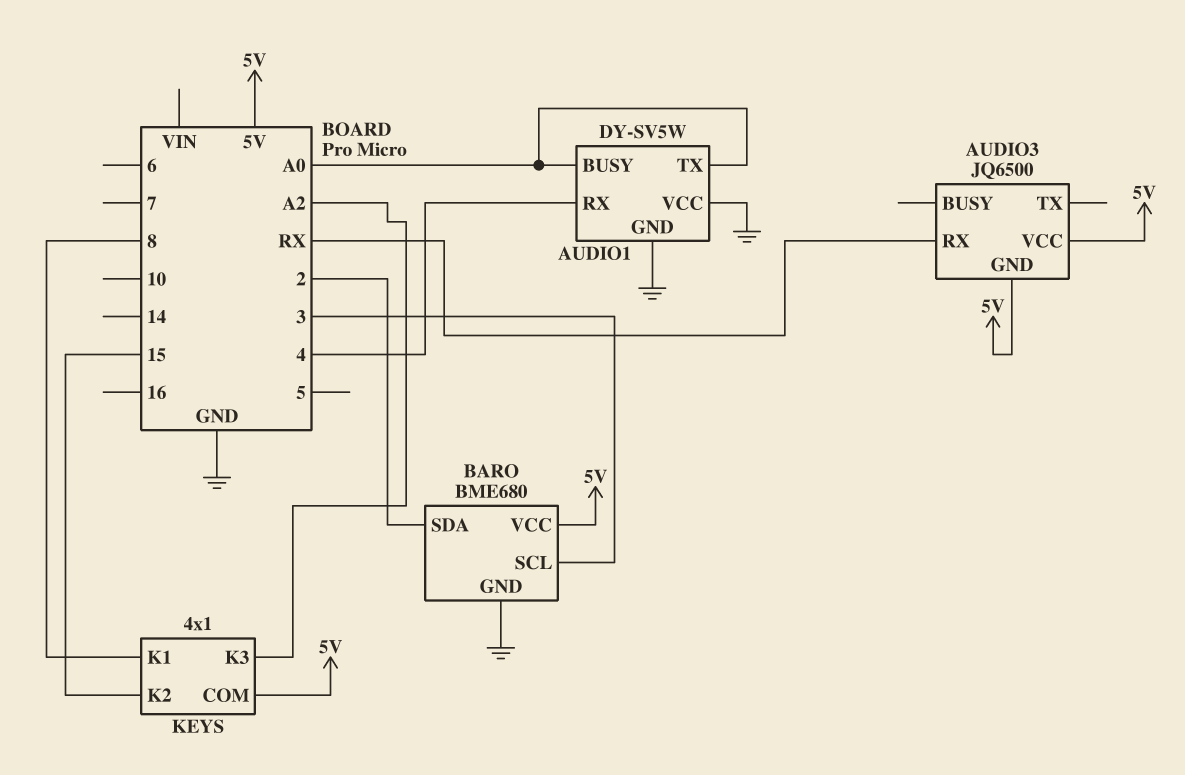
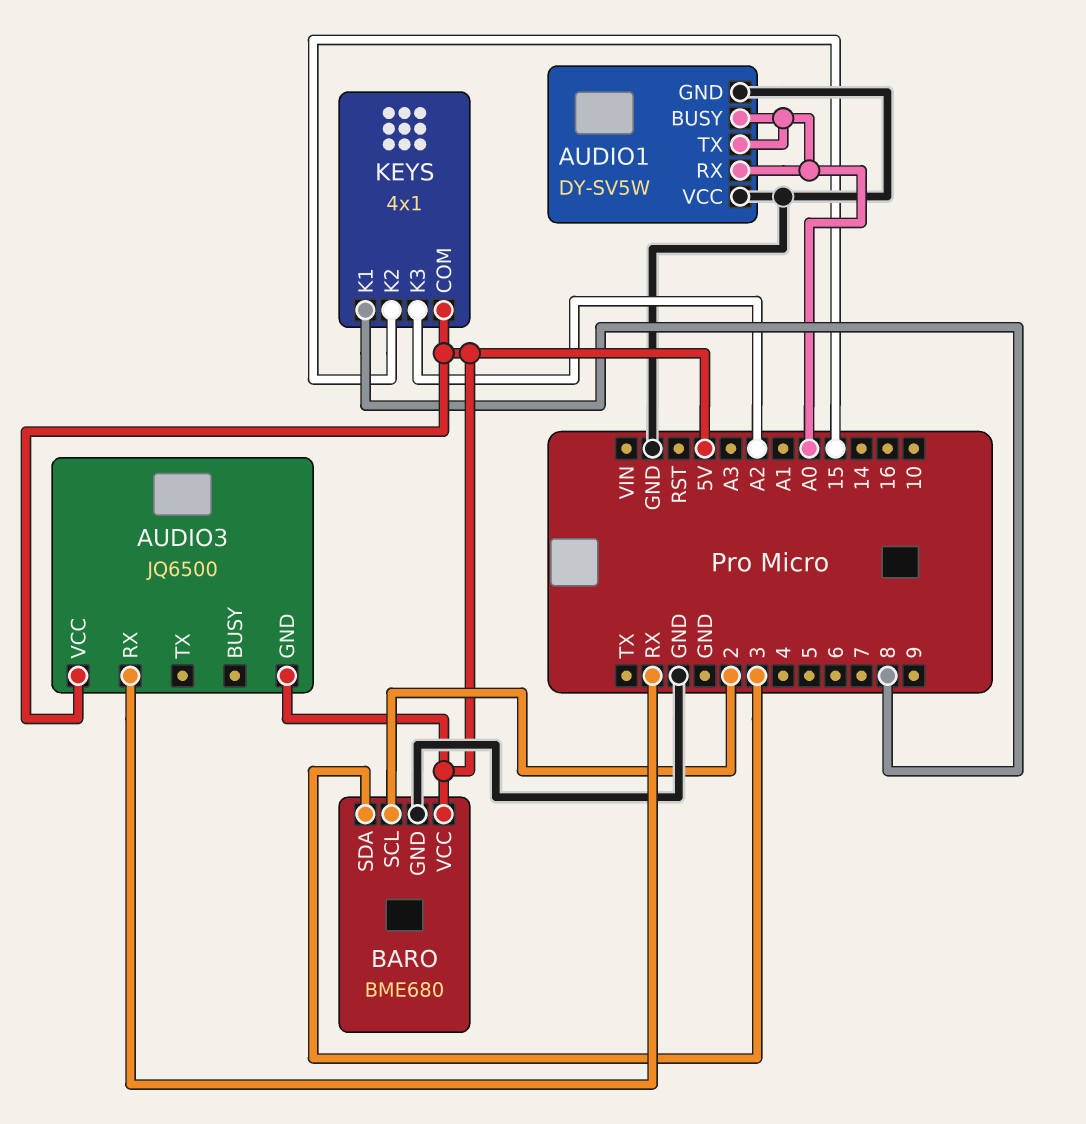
AUDIO1 pin RX: 4 -> A0
BARO pin SCL: 3 -> 2
BARO pin SDA: 2 -> 3

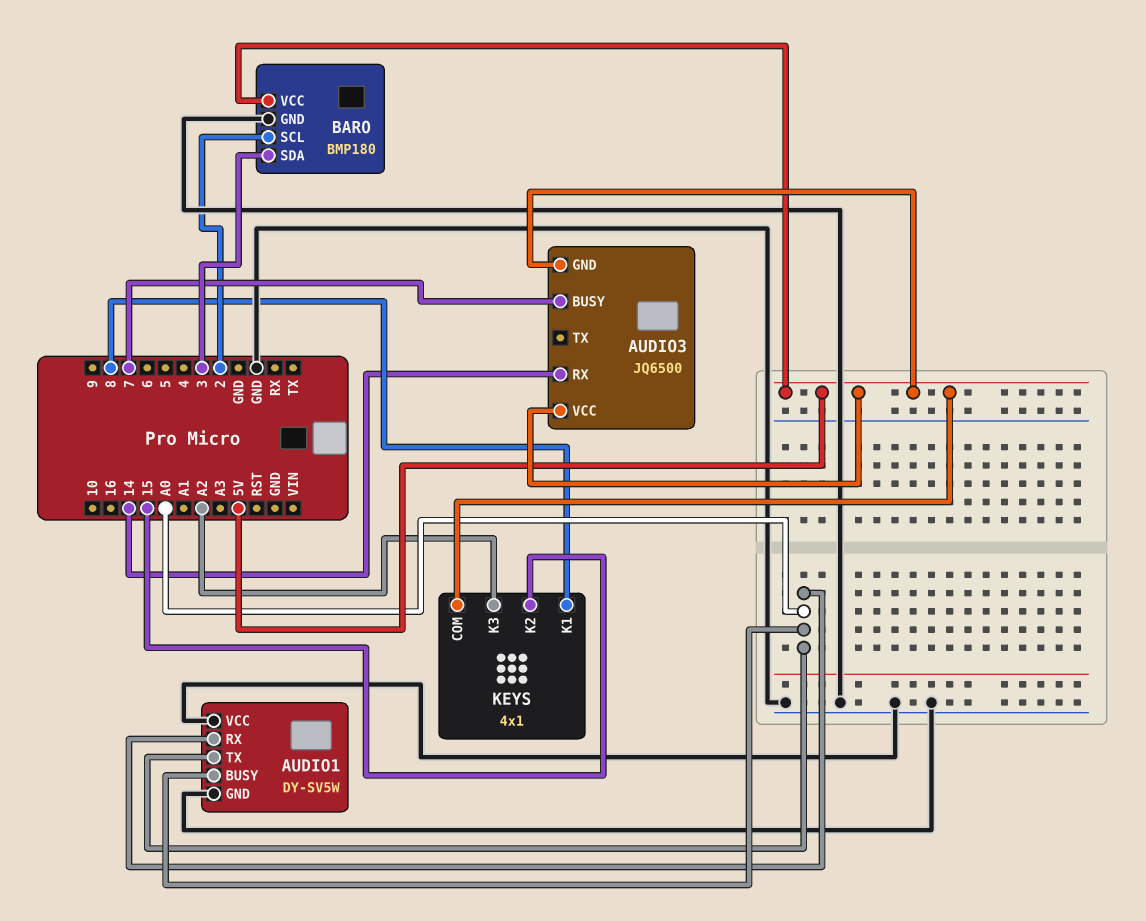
AUDIO3 pin BUSY: none -> 7
AUDIO3 pin RX: RX -> 14
BARO: BME680 -> BMP180

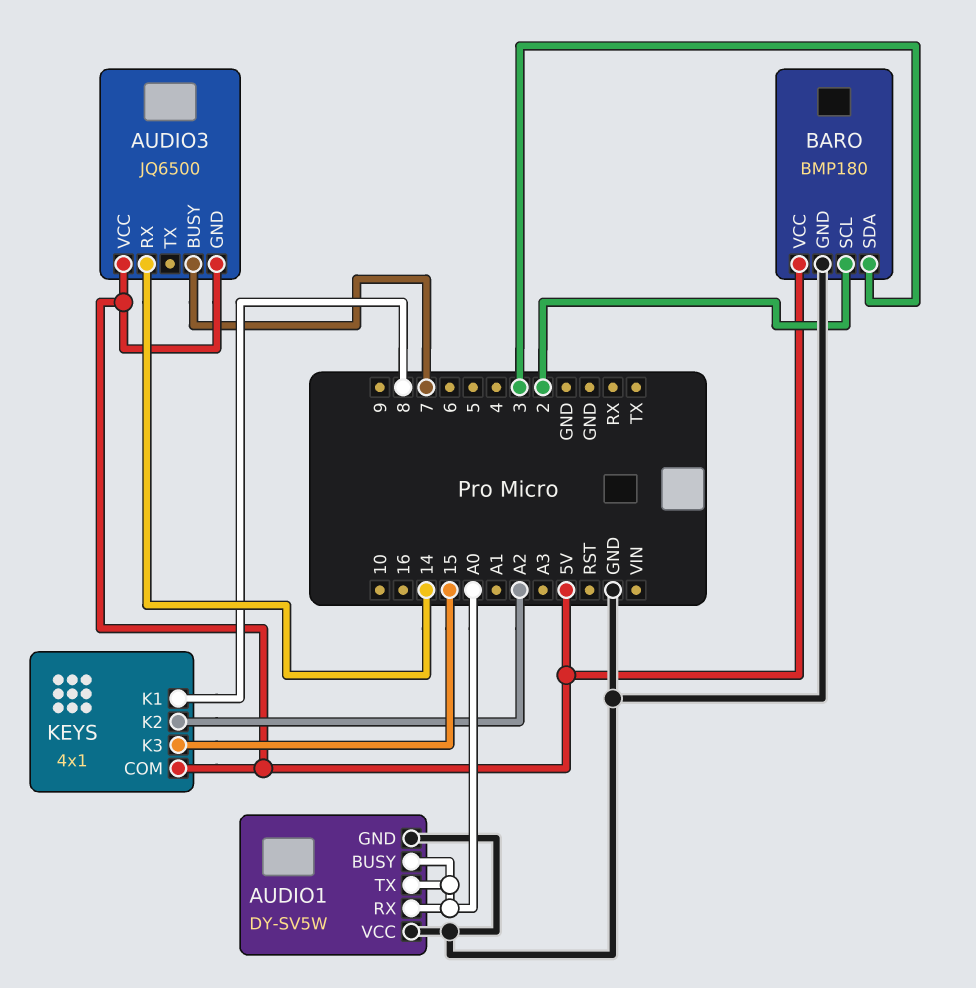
KEYS pin K2: 15 -> A2
KEYS pin K3: A2 -> 15

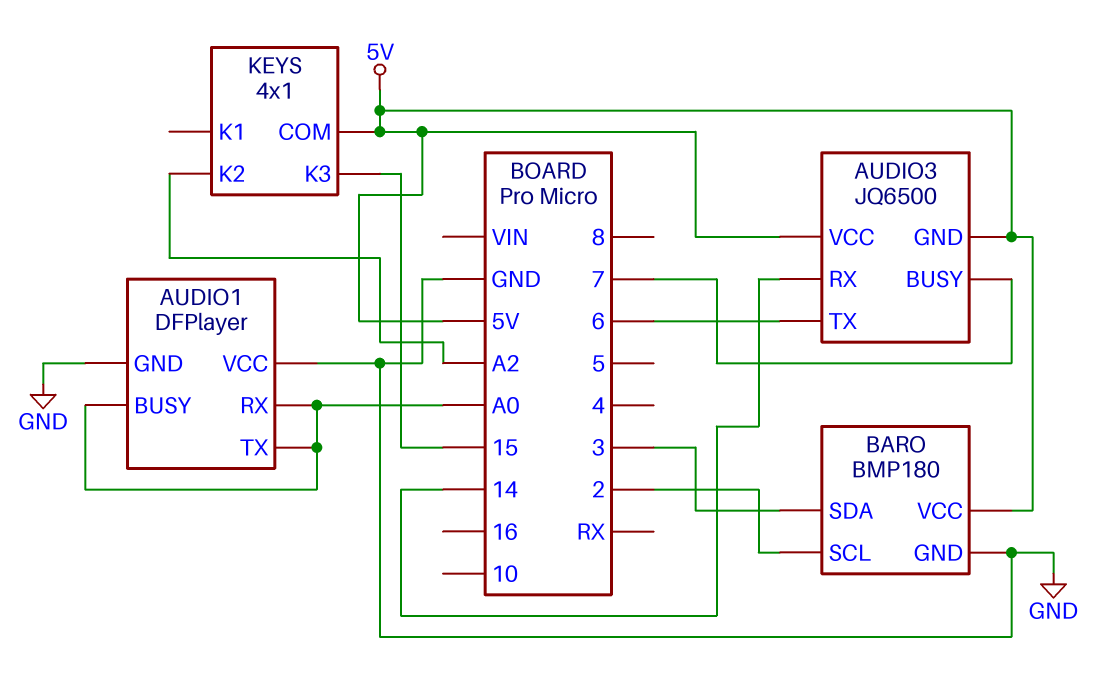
AUDIO1: DY-SV5W -> DFPlayer
AUDIO3 pin TX: none -> 6
KEYS pin K1: 8 -> none

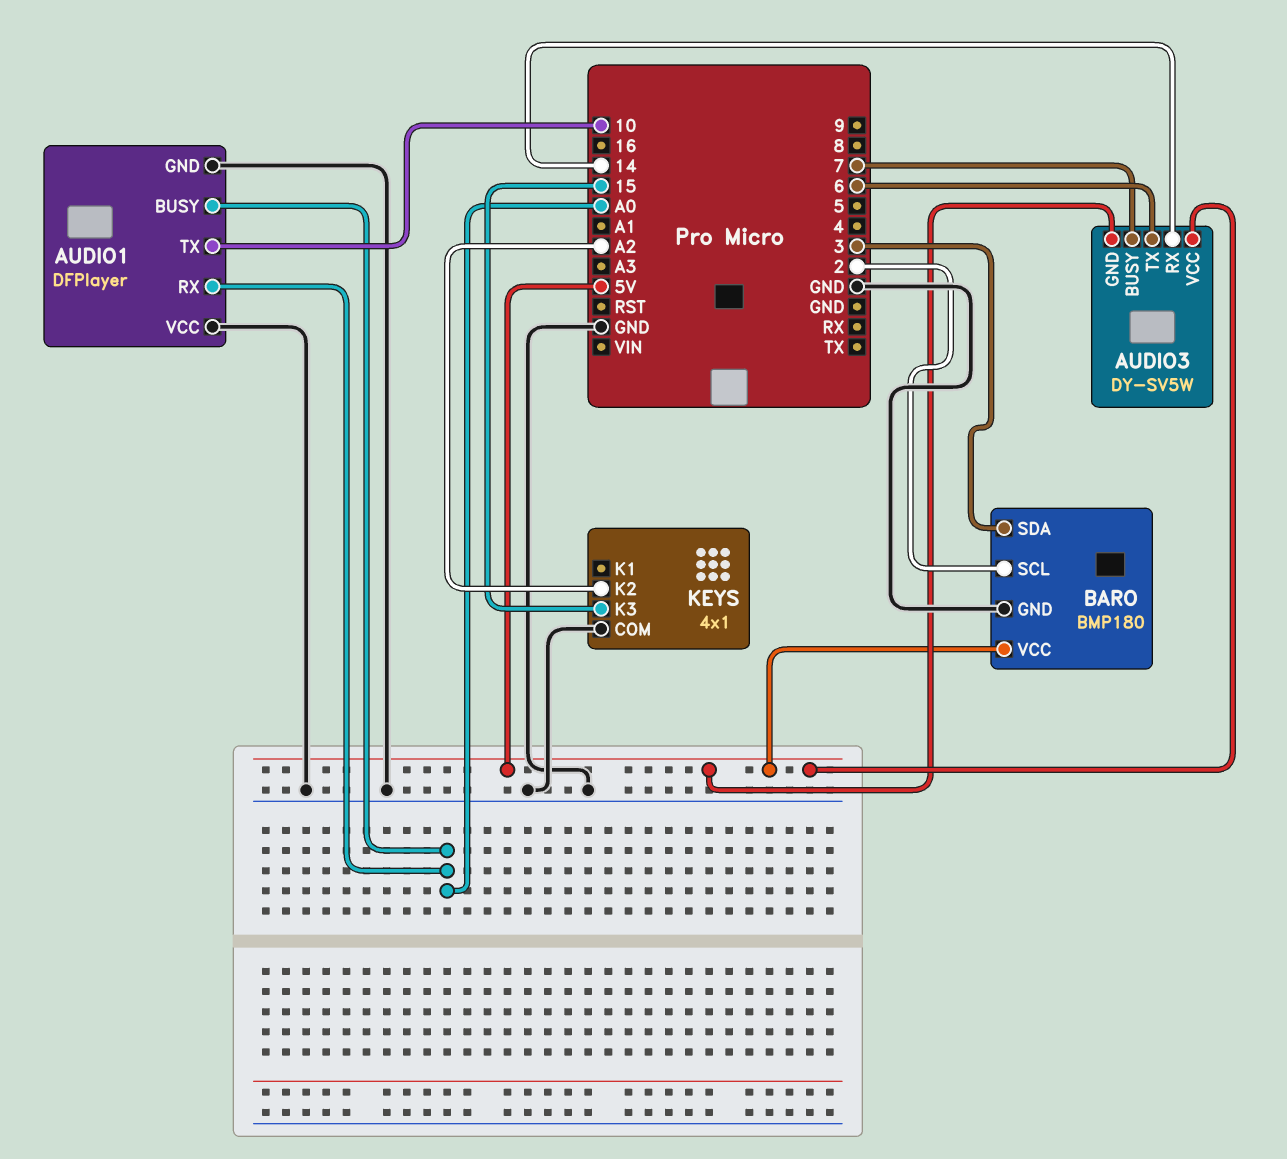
AUDIO1 pin TX: A0 -> 10
AUDIO3: JQ6500 -> DY-SV5W
KEYS pin COM: 5V -> GND

